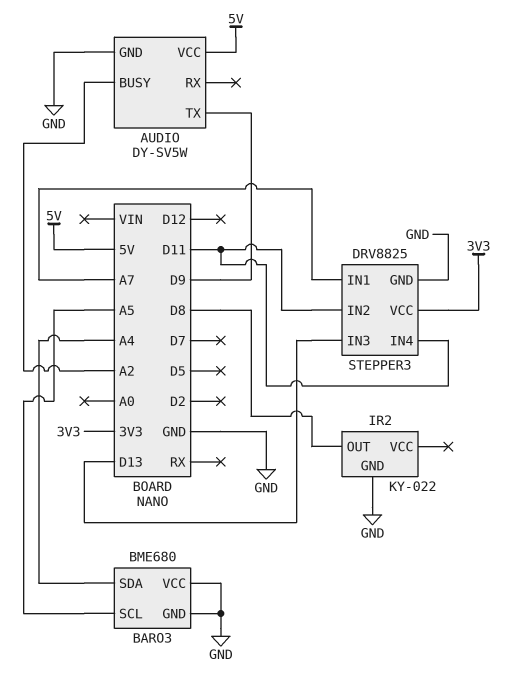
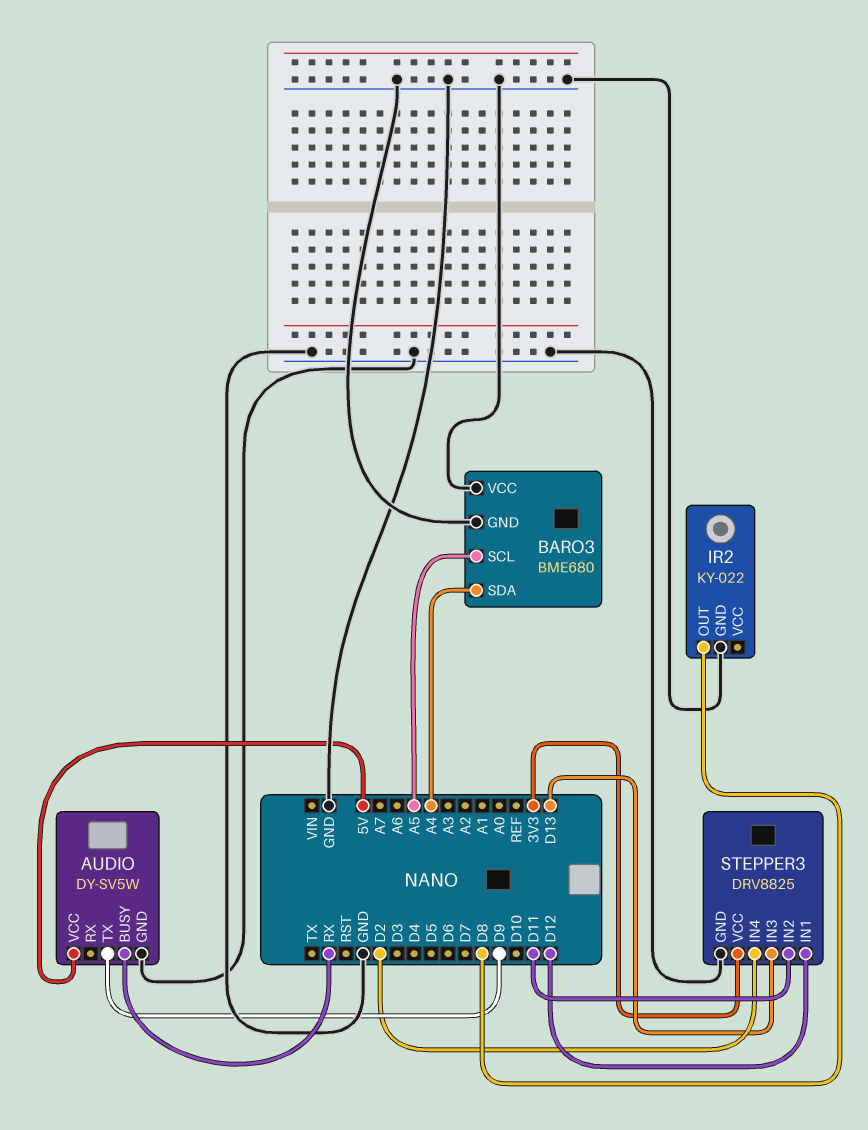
AUDIO pin BUSY: A2 -> RX
STEPPER3 pin IN1: A7 -> D12
STEPPER3 pin IN4: D11 -> D2

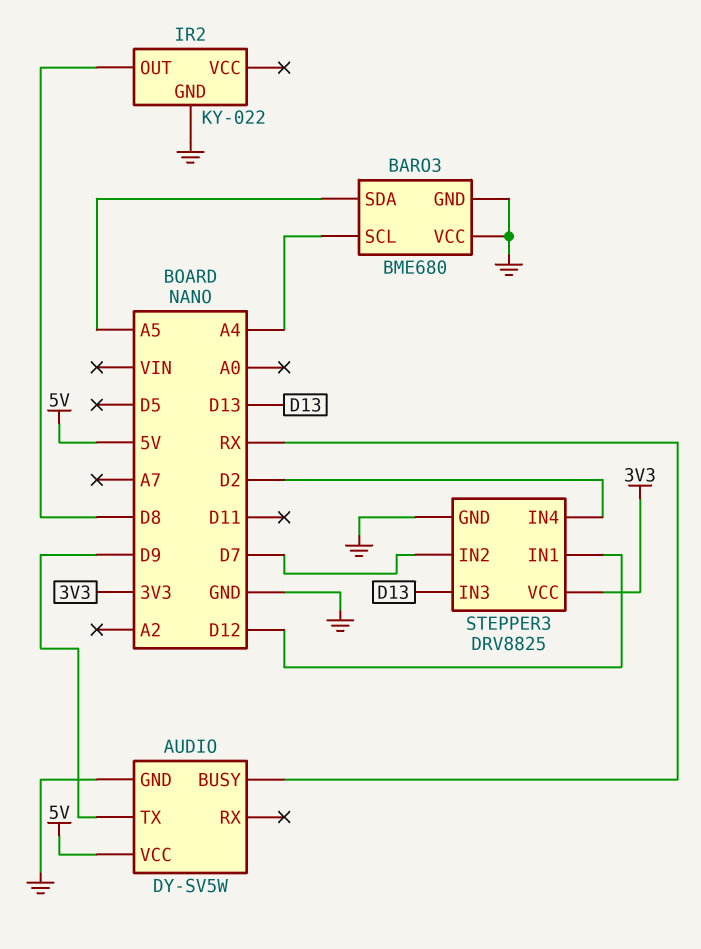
BARO3 pin SCL: A5 -> A4
BARO3 pin SDA: A4 -> A5
STEPPER3 pin IN2: D11 -> D7

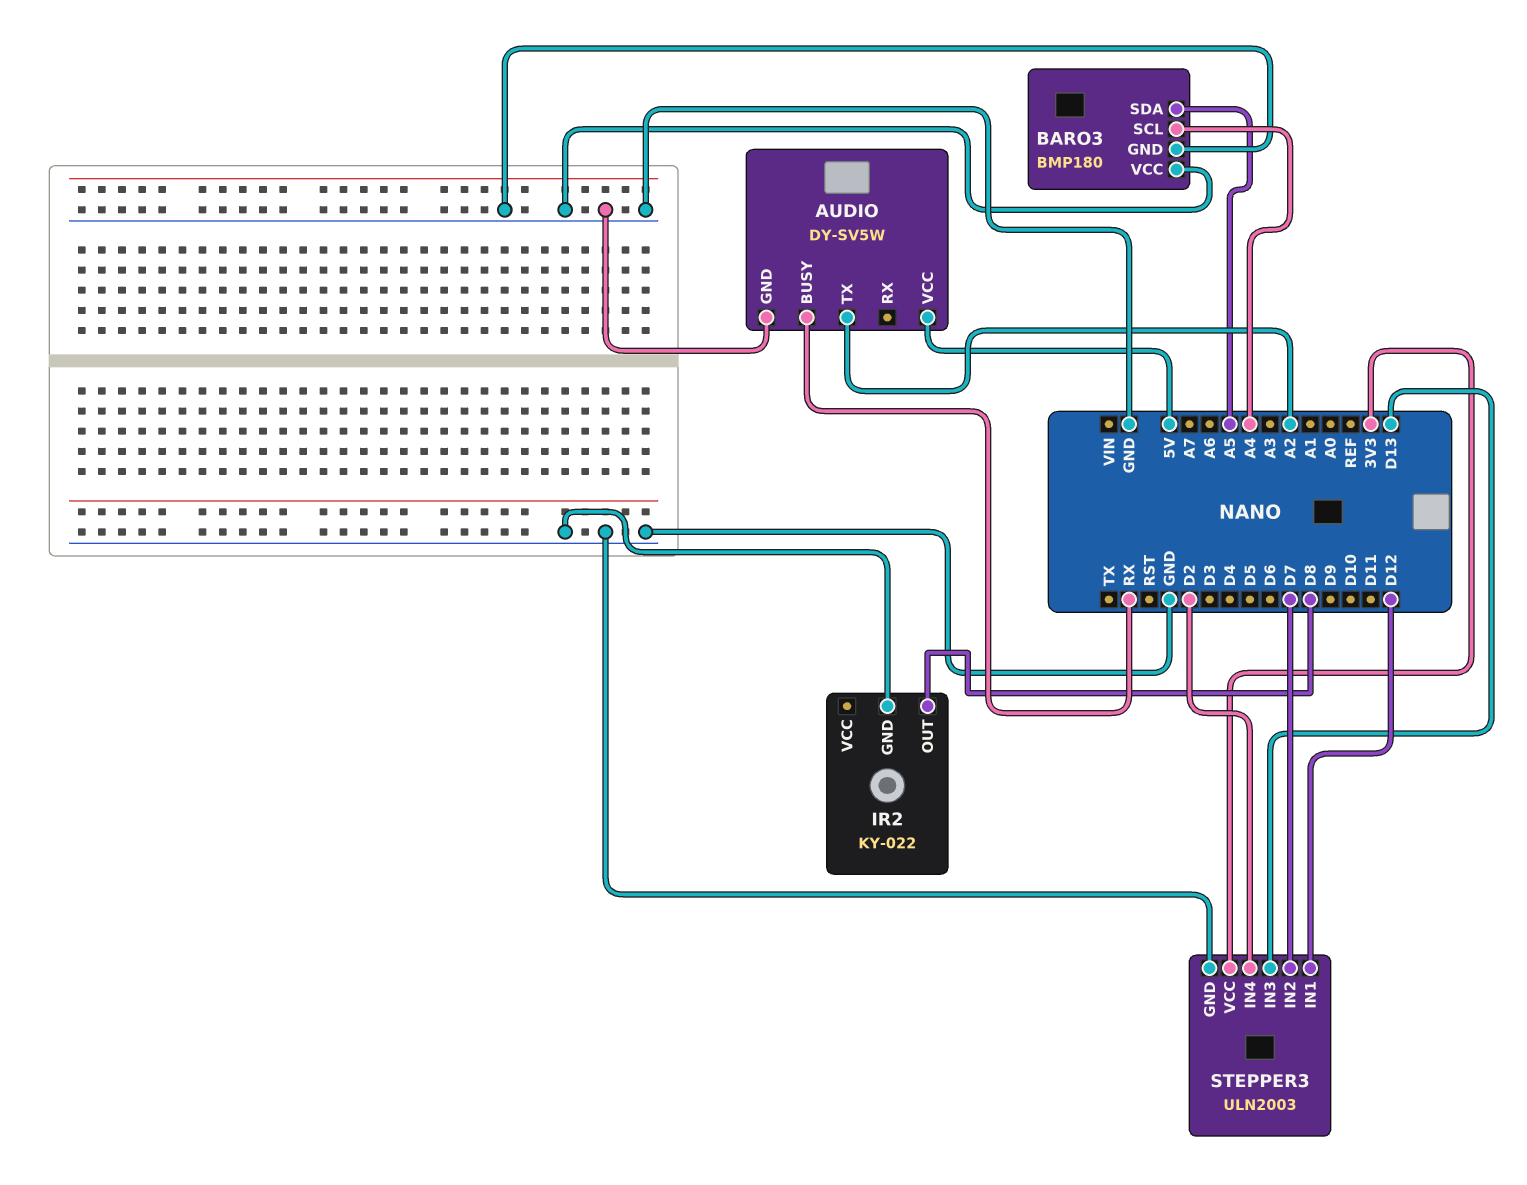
AUDIO pin TX: D9 -> A2
BARO3: BME680 -> BMP180
STEPPER3: DRV8825 -> ULN2003

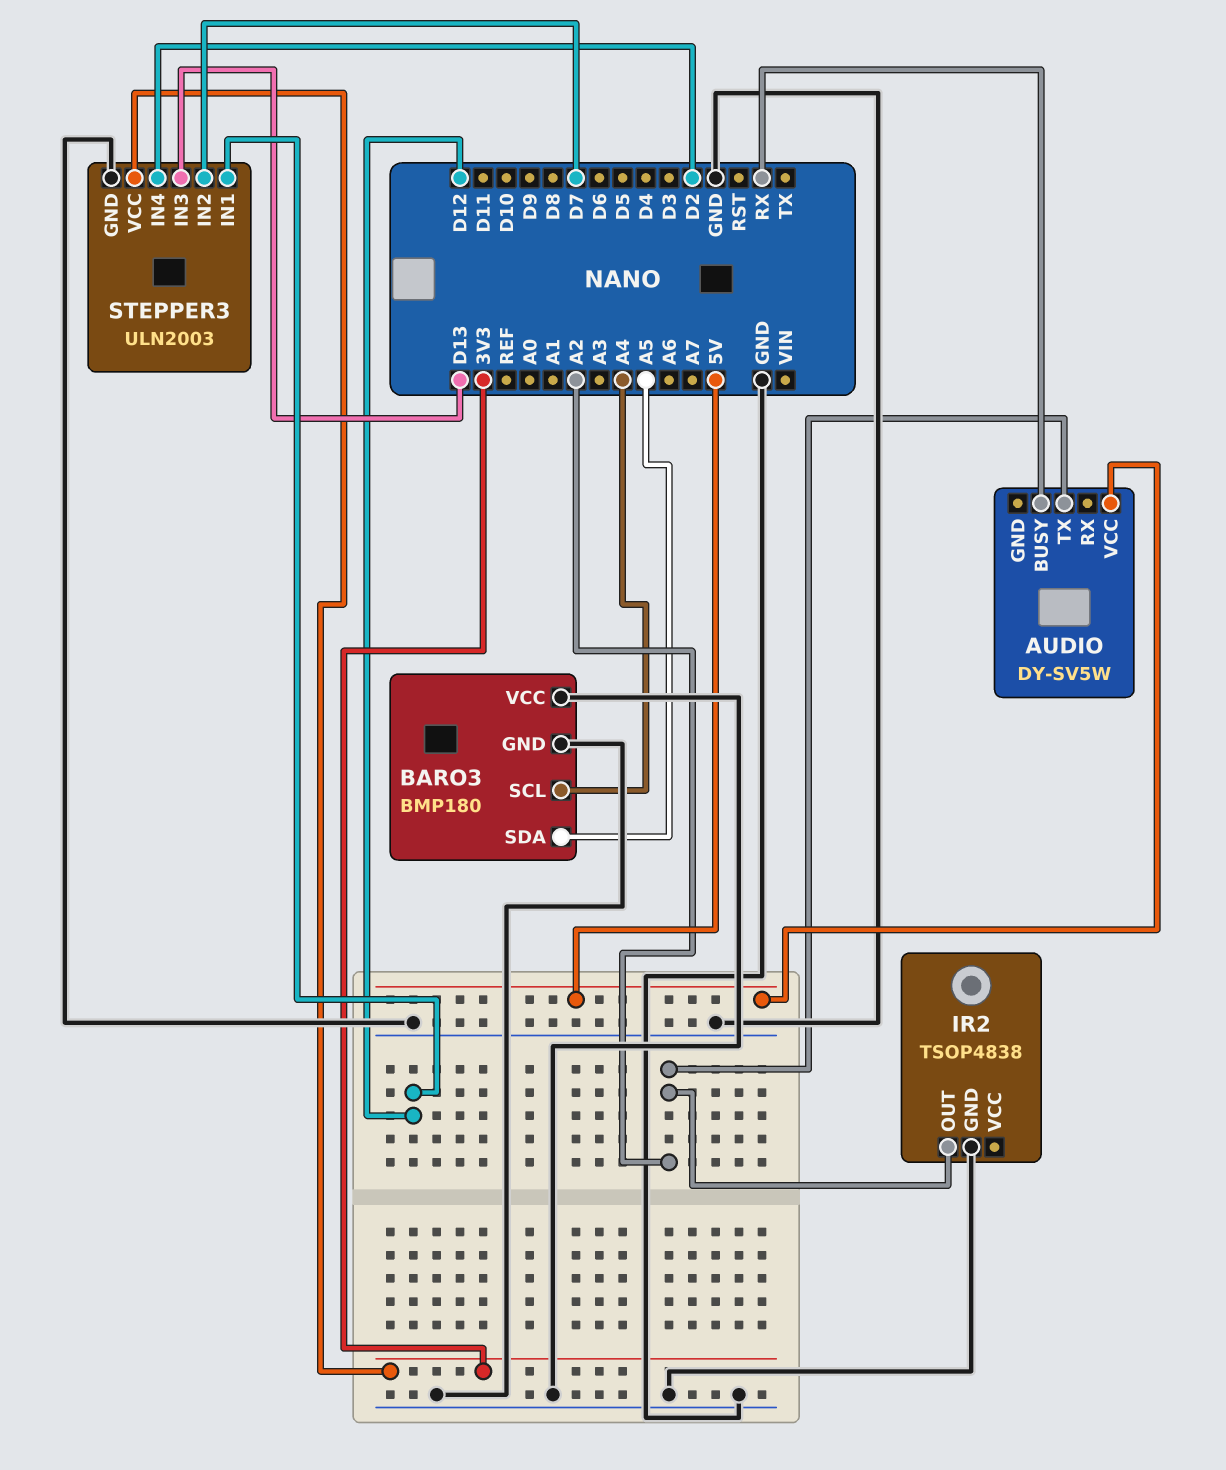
AUDIO pin GND: GND -> none
IR2: KY-022 -> TSOP4838
IR2 pin OUT: D8 -> A2

